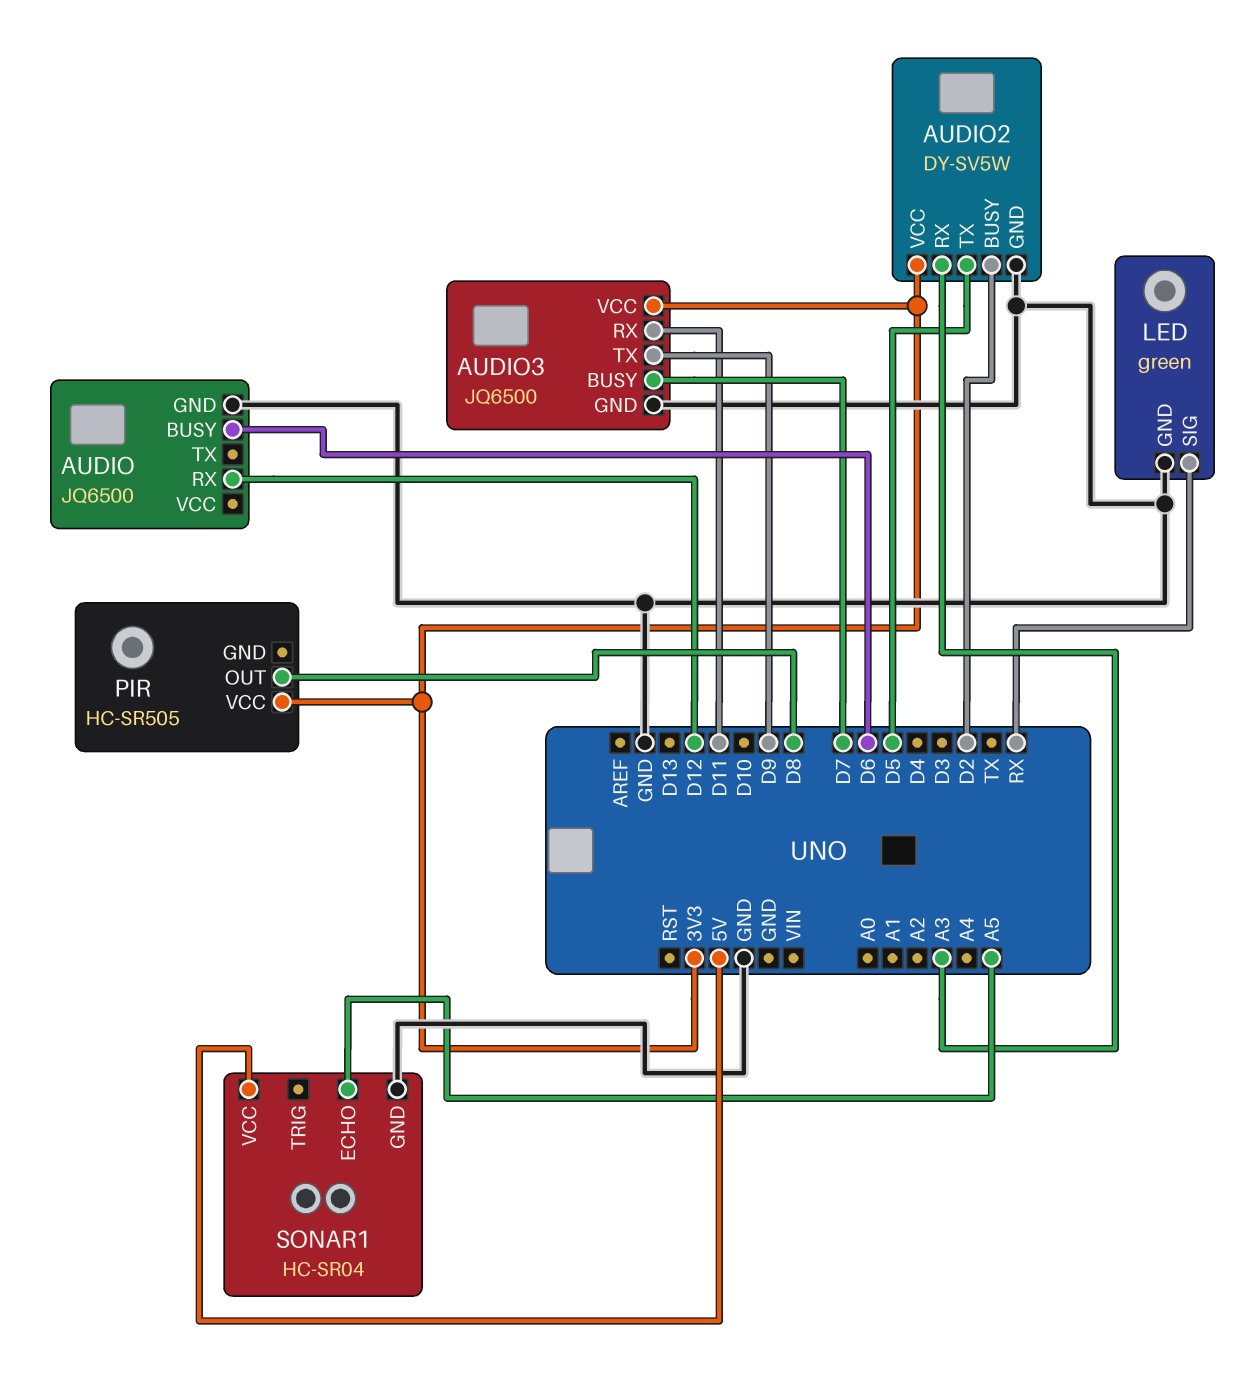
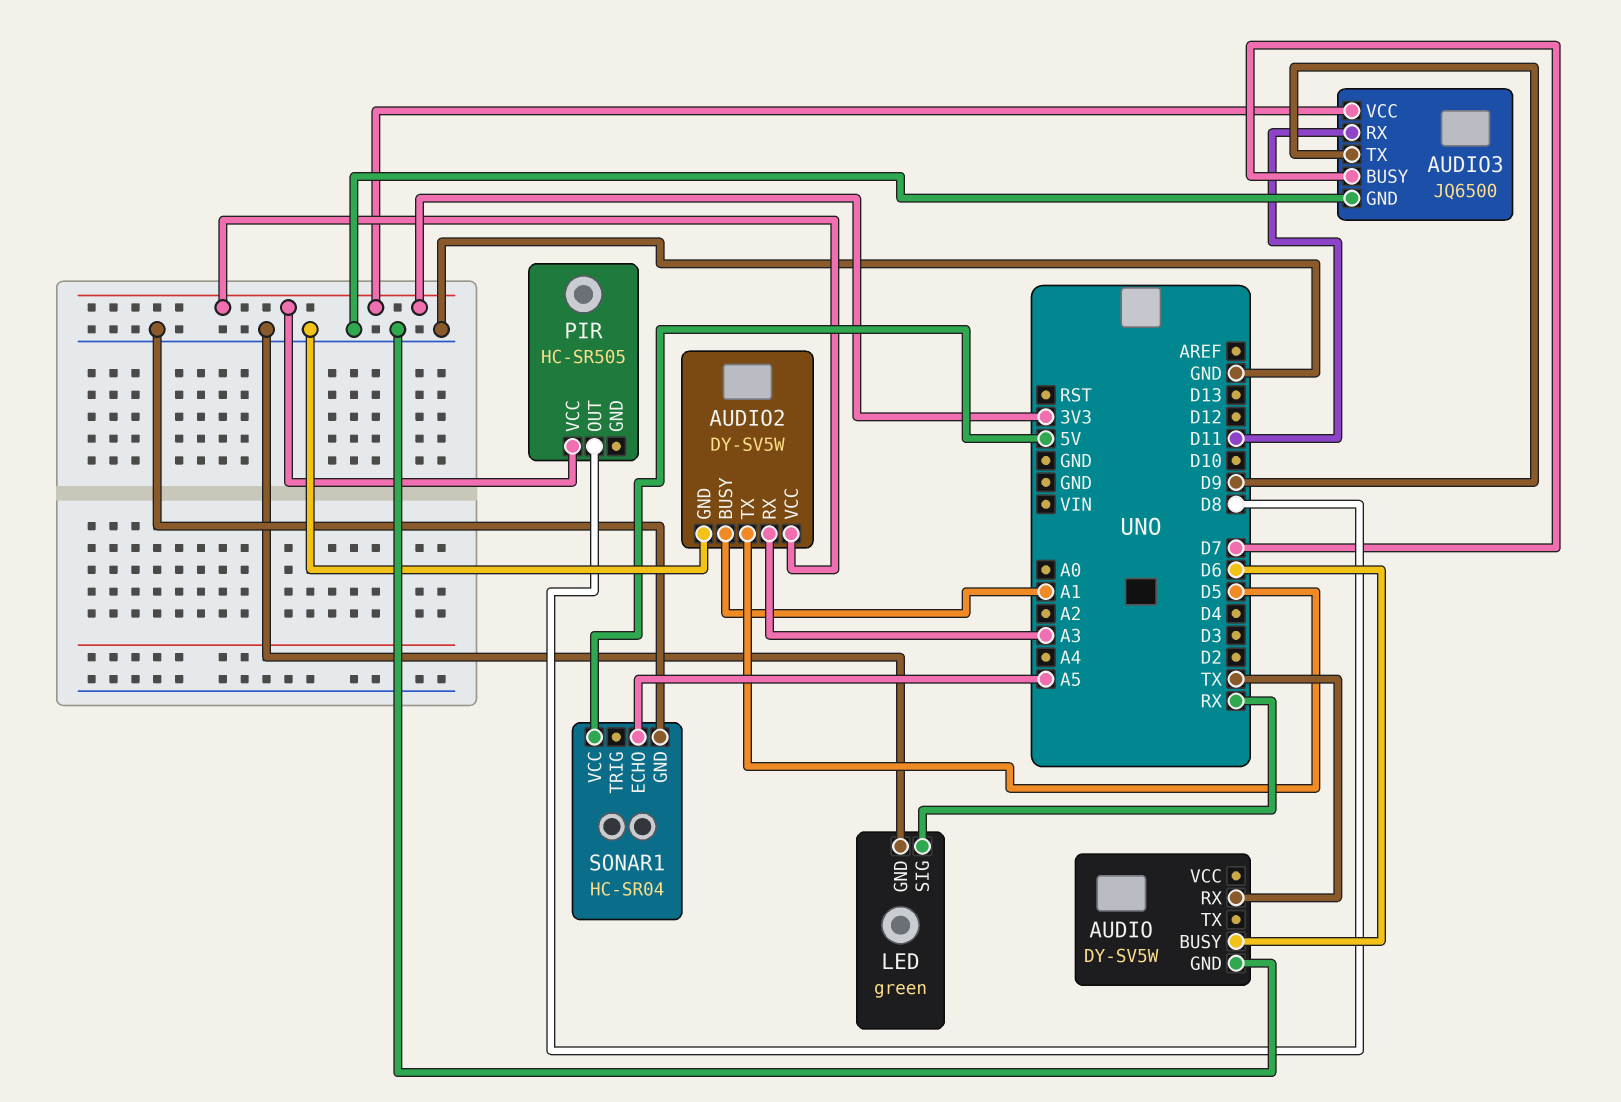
AUDIO: JQ6500 -> DY-SV5W
AUDIO pin RX: D12 -> TX
AUDIO2 pin BUSY: D2 -> A1

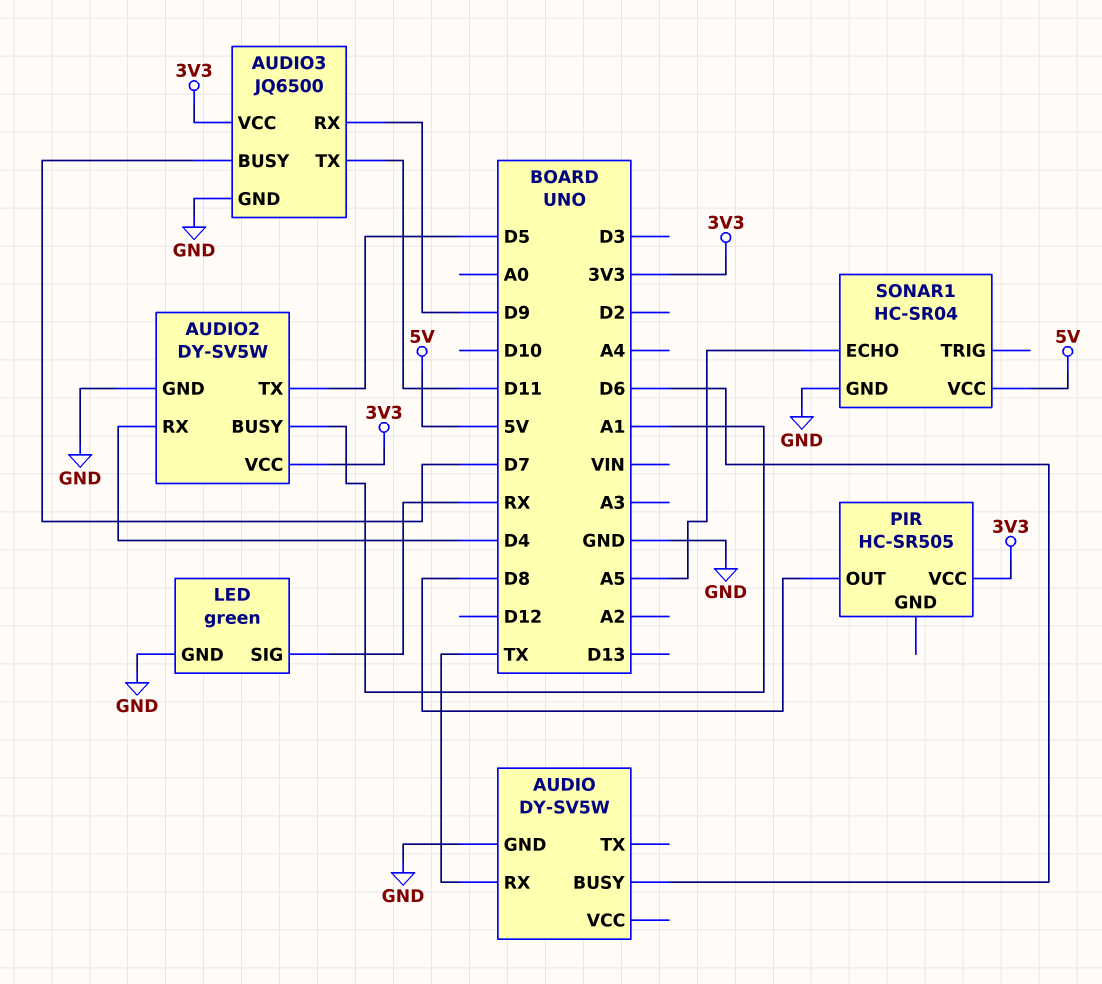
AUDIO2 pin RX: A3 -> D4
AUDIO3 pin RX: D11 -> D9
AUDIO3 pin TX: D9 -> D11

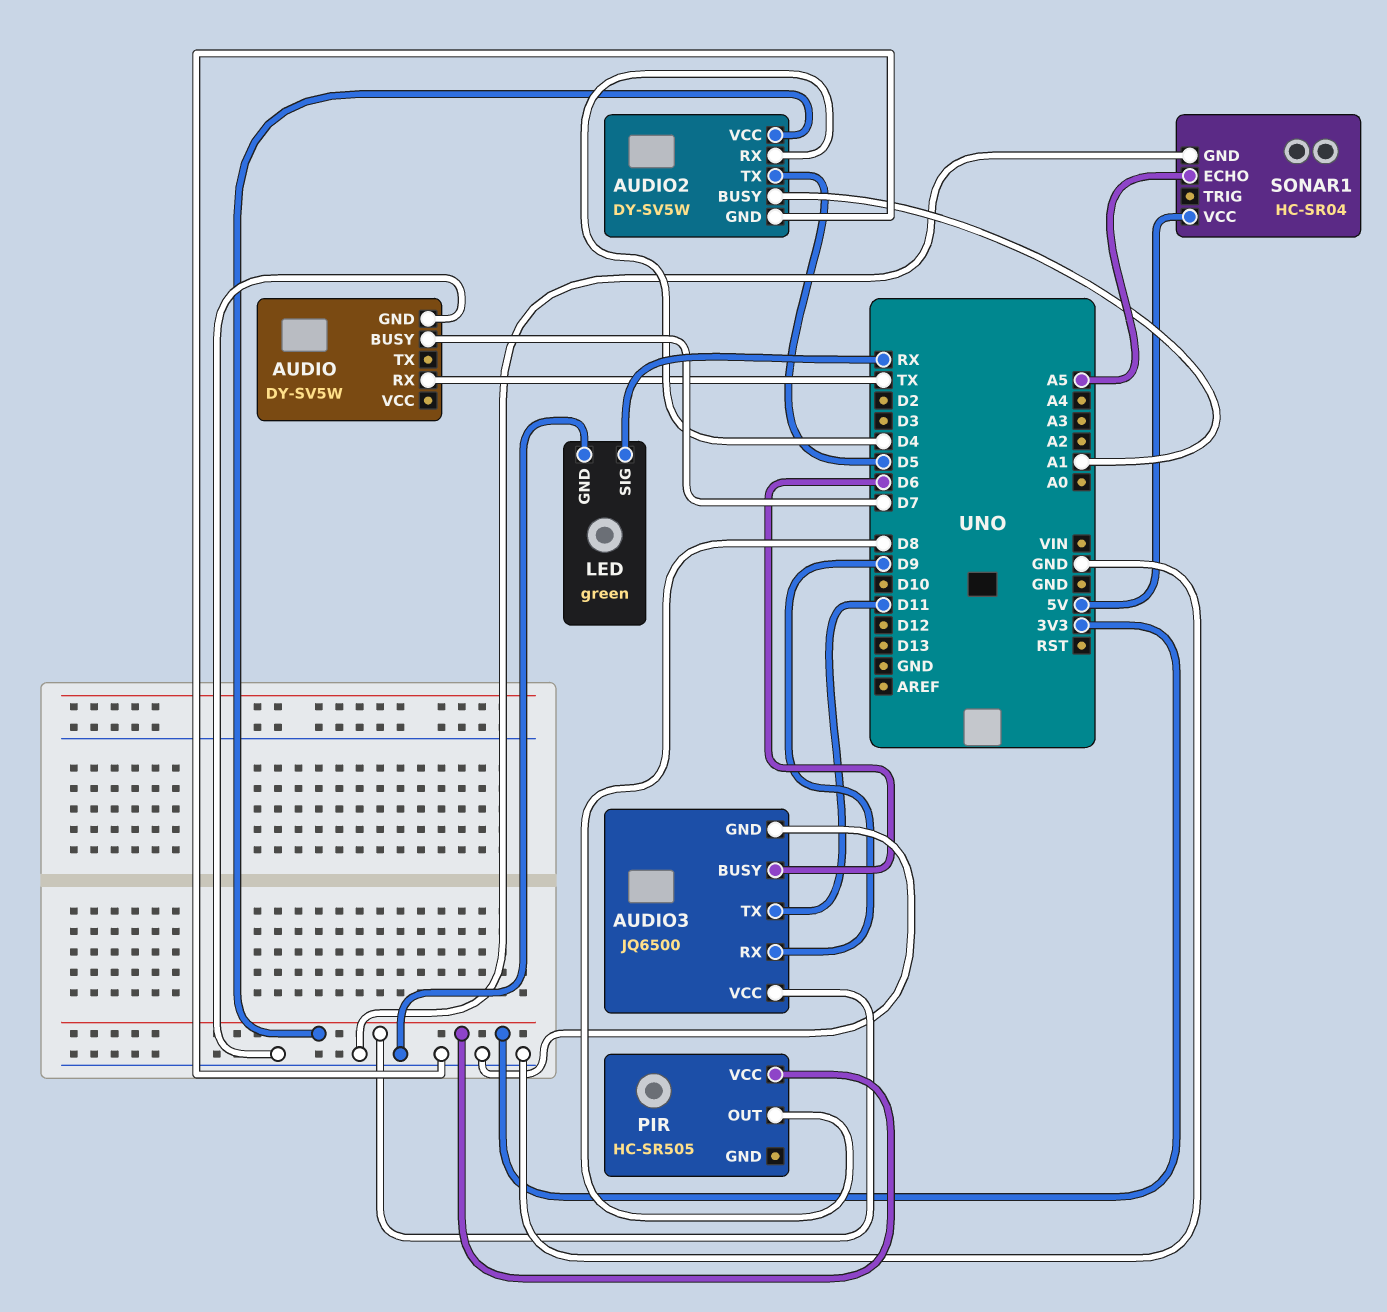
AUDIO pin BUSY: D6 -> D7
AUDIO3 pin BUSY: D7 -> D6

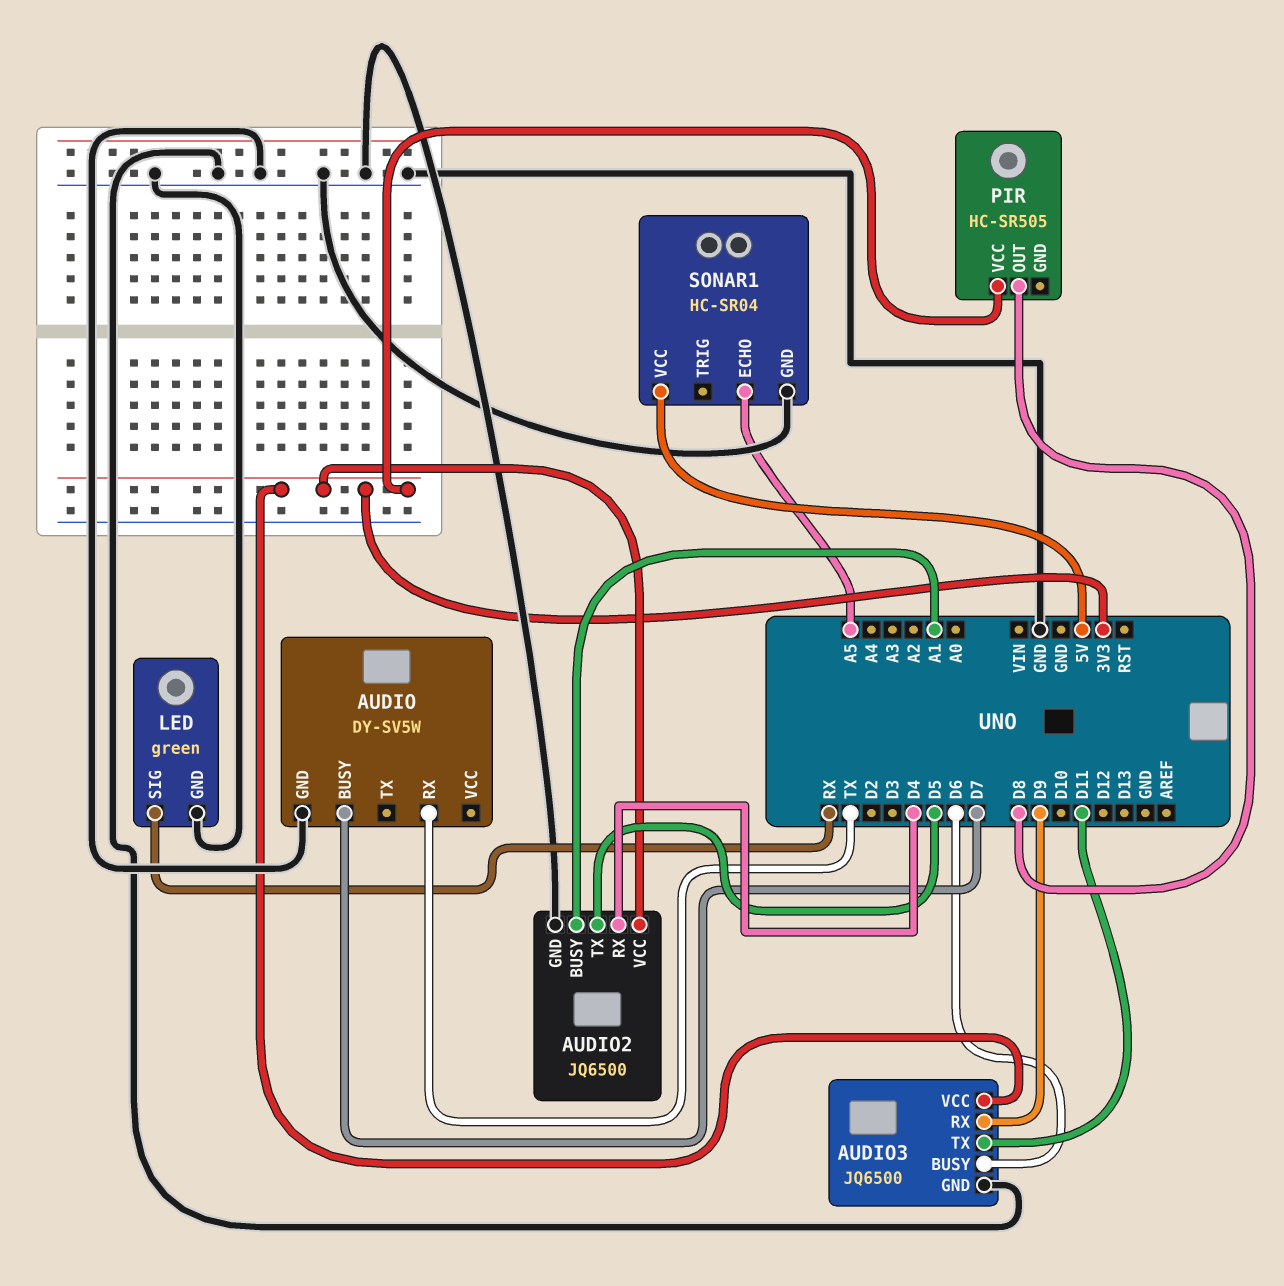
AUDIO2: DY-SV5W -> JQ6500

